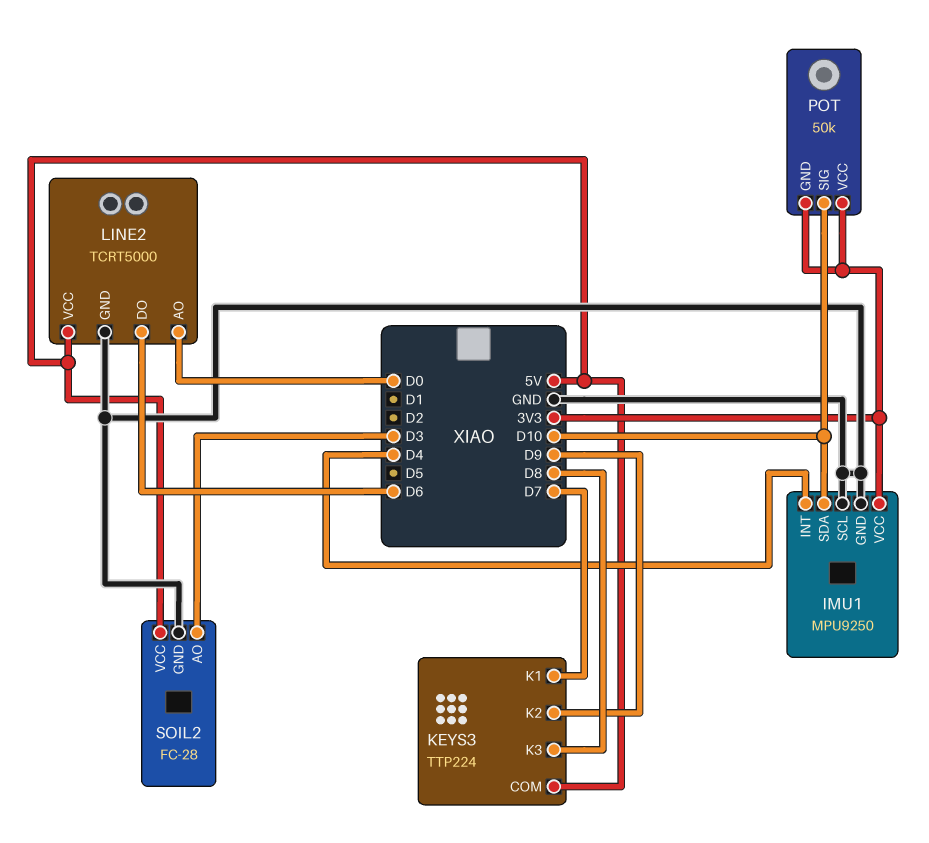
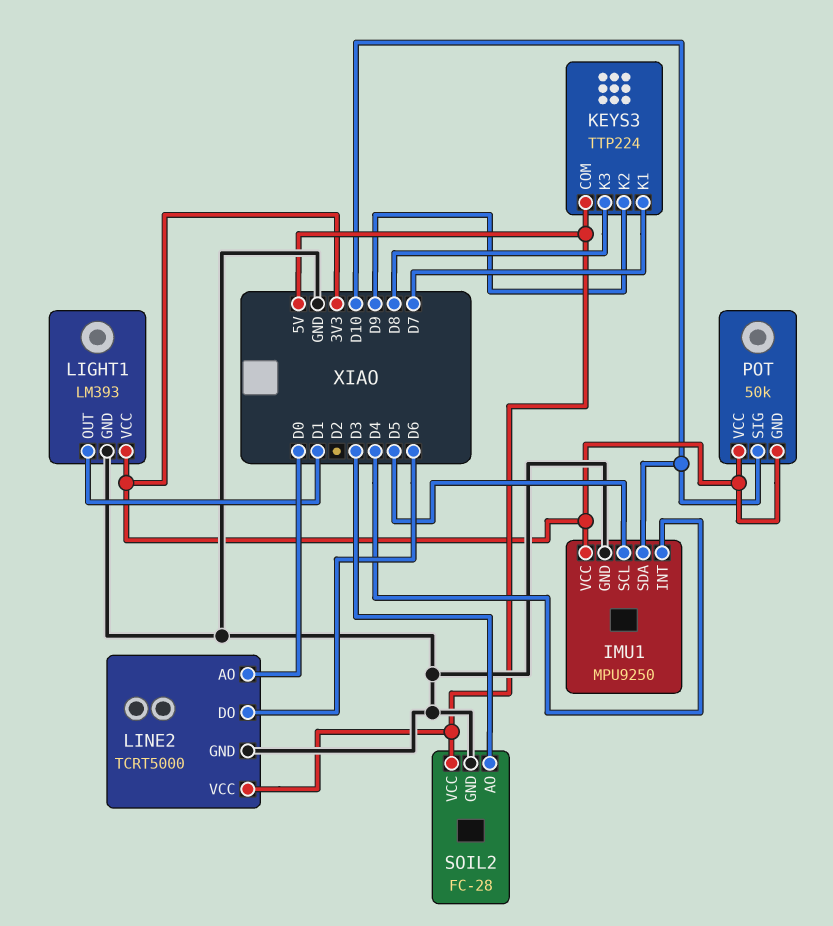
IMU1 pin SCL: GND -> D5
LIGHT1: none -> LM393
LIGHT1 pin GND: none -> GND
LIGHT1 pin OUT: none -> D1
LIGHT1 pin VCC: none -> 3V3

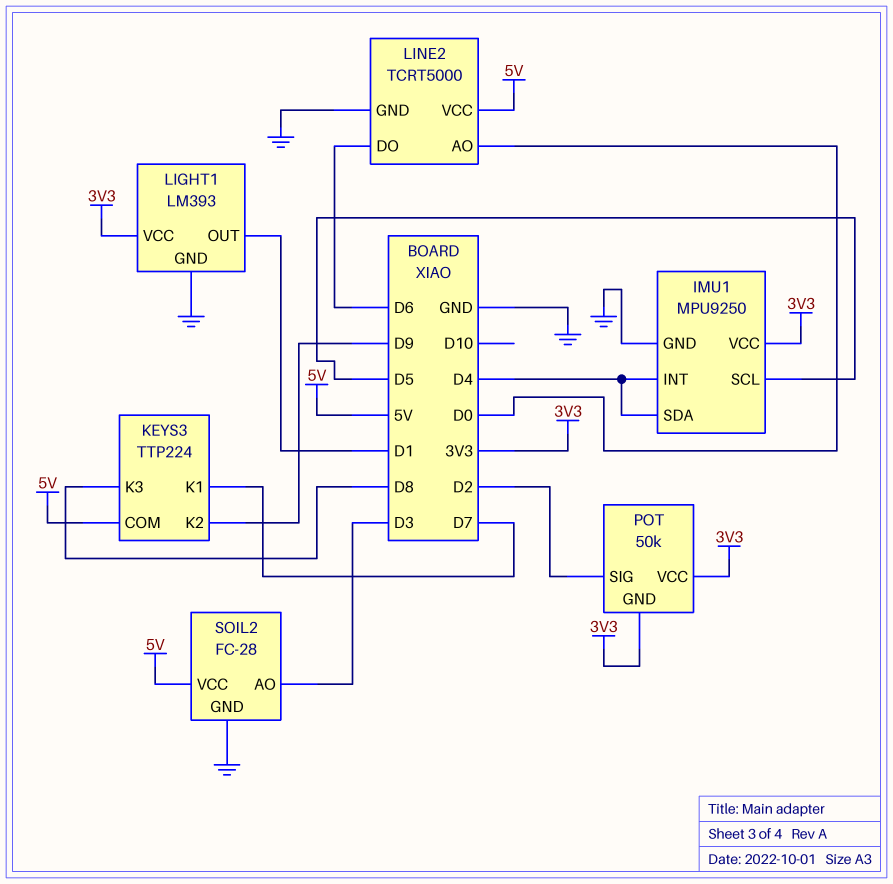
IMU1 pin SDA: D10 -> D4
POT pin SIG: D10 -> D2

